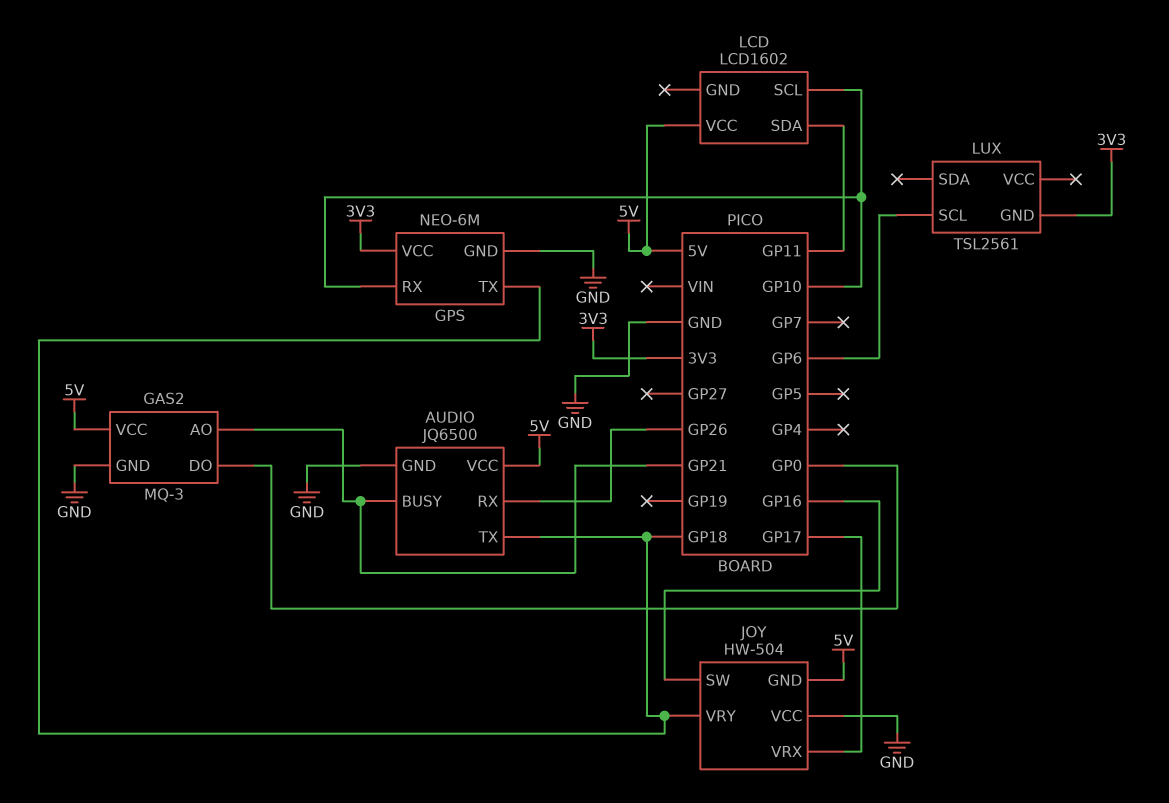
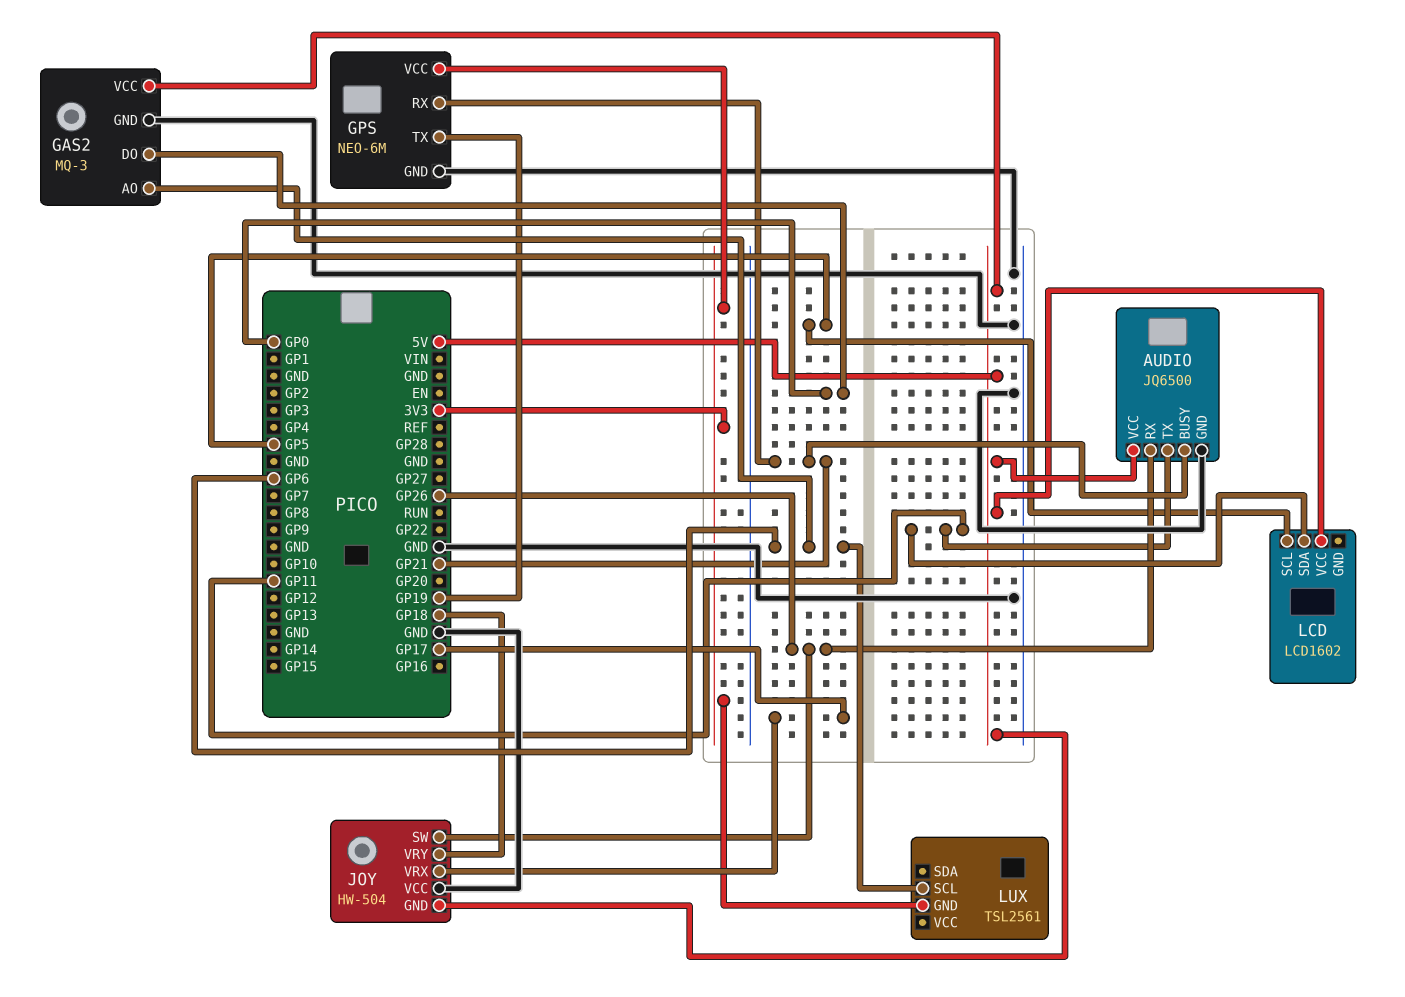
AUDIO pin TX: GP18 -> GP11
GAS2 pin AO: GP21 -> GP6
GPS pin RX: GP10 -> GP21
GPS pin TX: GP18 -> GP19
JOY pin SW: GP16 -> GP26
LCD pin SCL: GP10 -> GP5

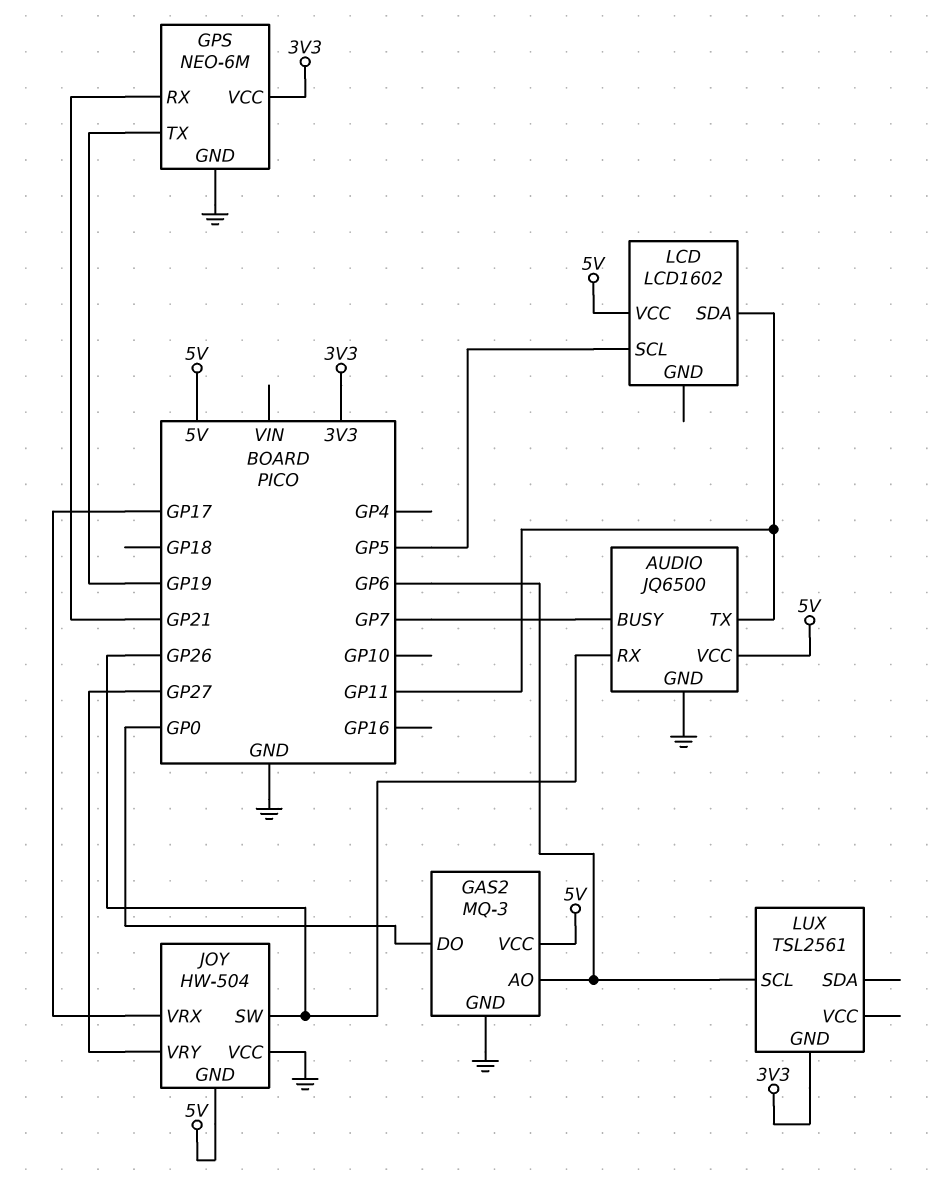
AUDIO pin BUSY: GP21 -> GP7
JOY pin VRY: GP18 -> GP27

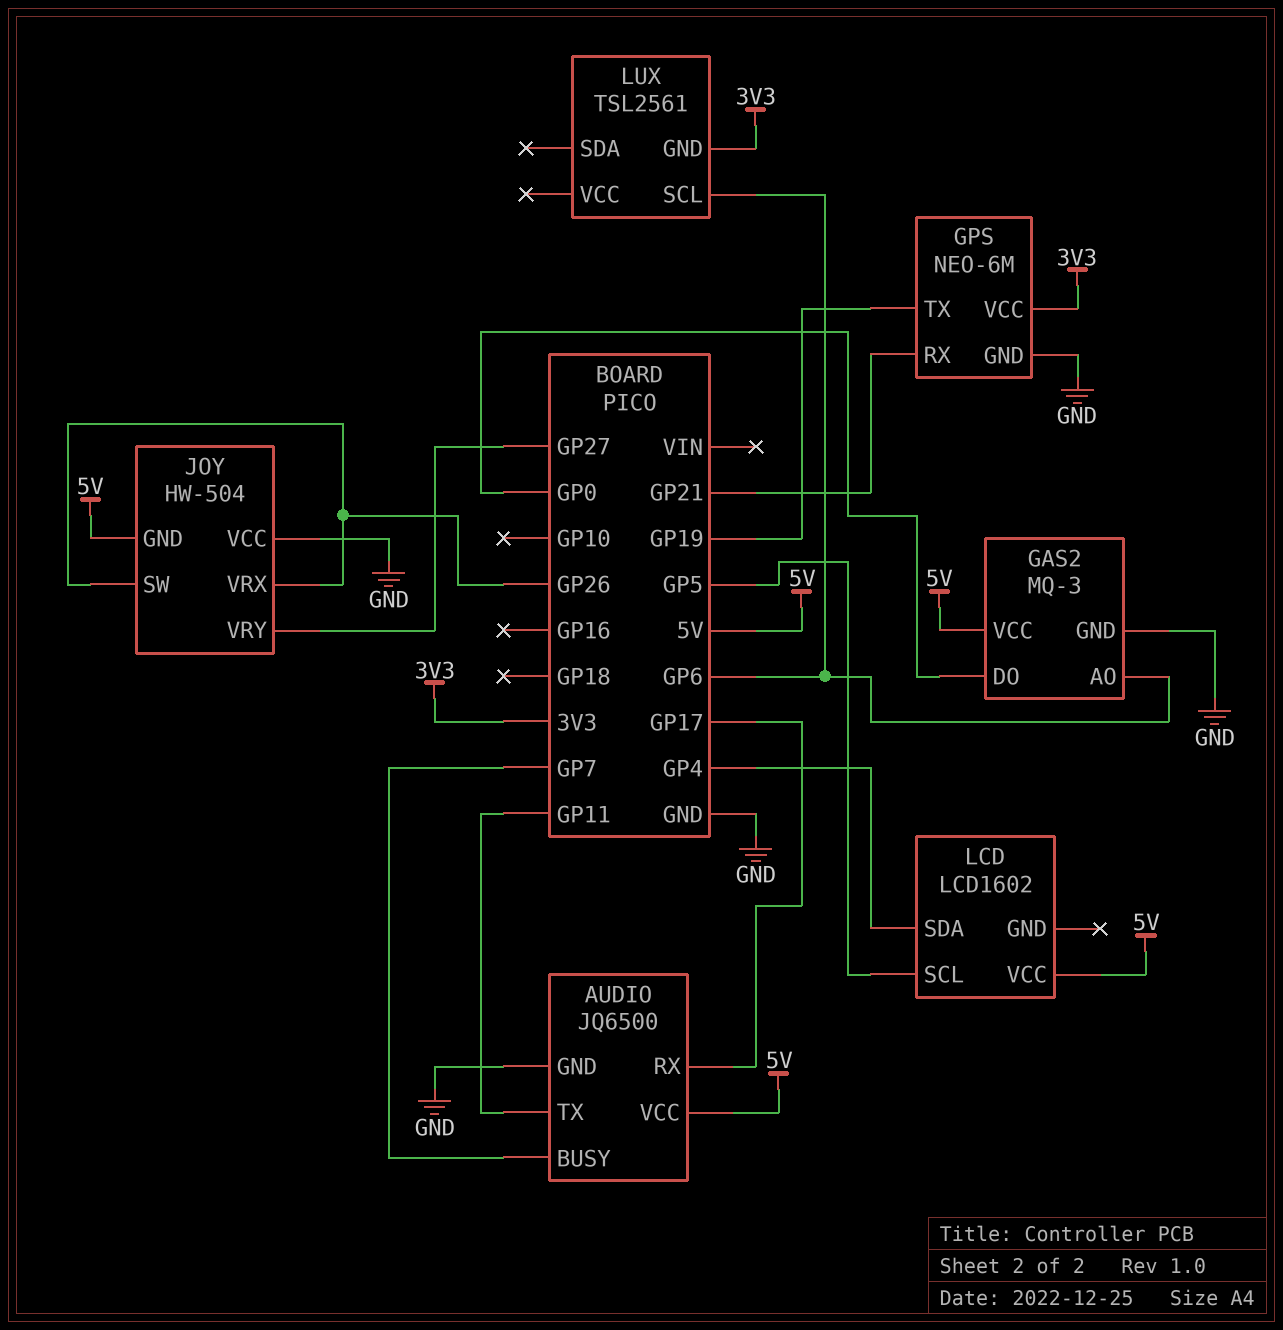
AUDIO pin RX: GP26 -> GP17
JOY pin VRX: GP17 -> GP26
LCD pin SDA: GP11 -> GP4

